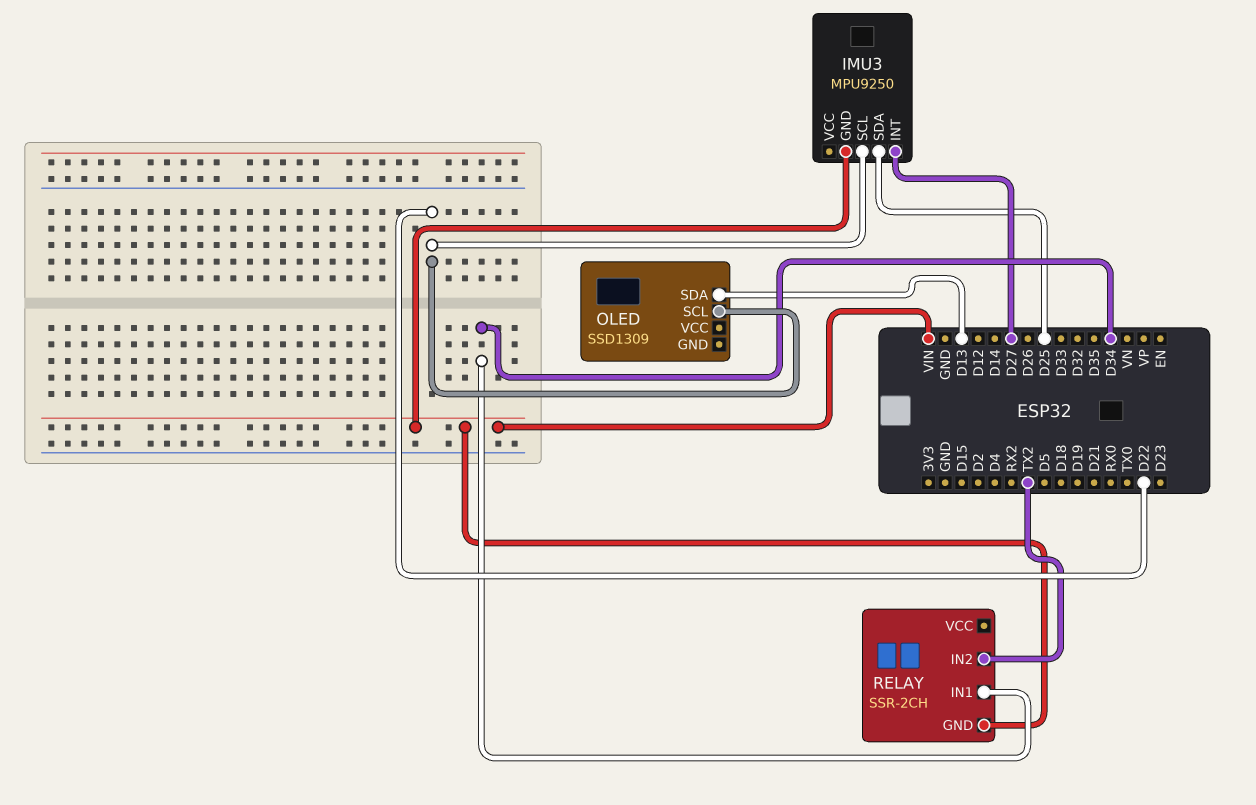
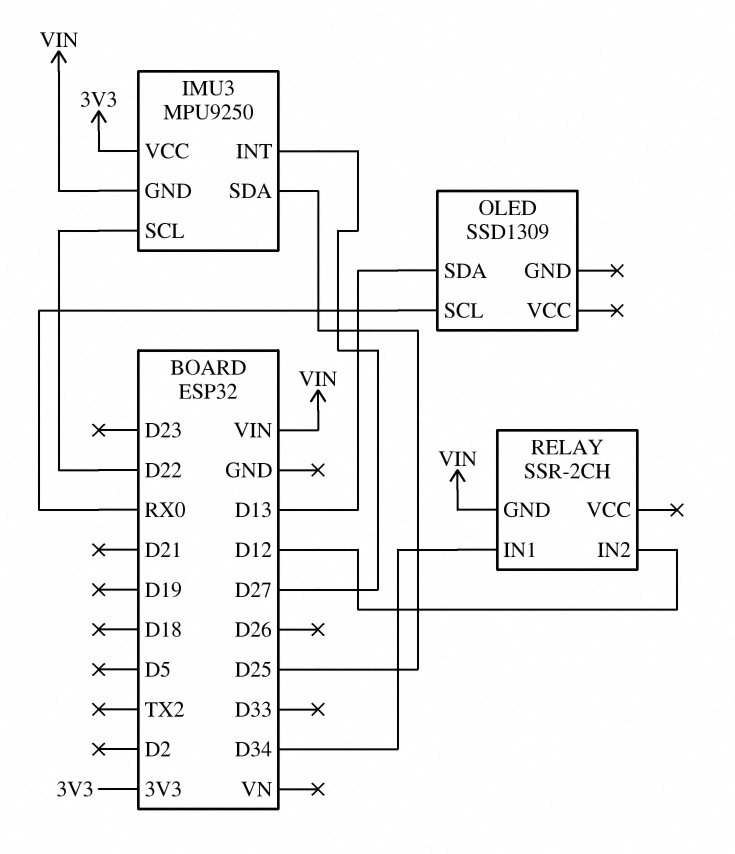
IMU3 pin VCC: none -> 3V3
OLED pin SCL: D22 -> RX0
RELAY pin IN2: TX2 -> D12

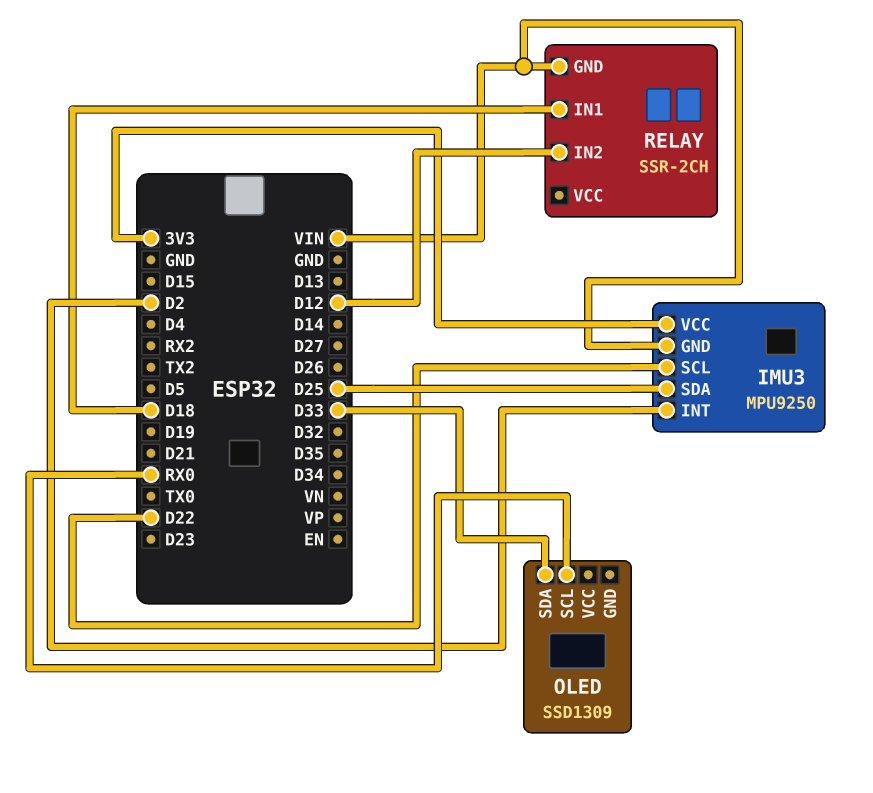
IMU3 pin INT: D27 -> D2
OLED pin SDA: D13 -> D33
RELAY pin IN1: D34 -> D18

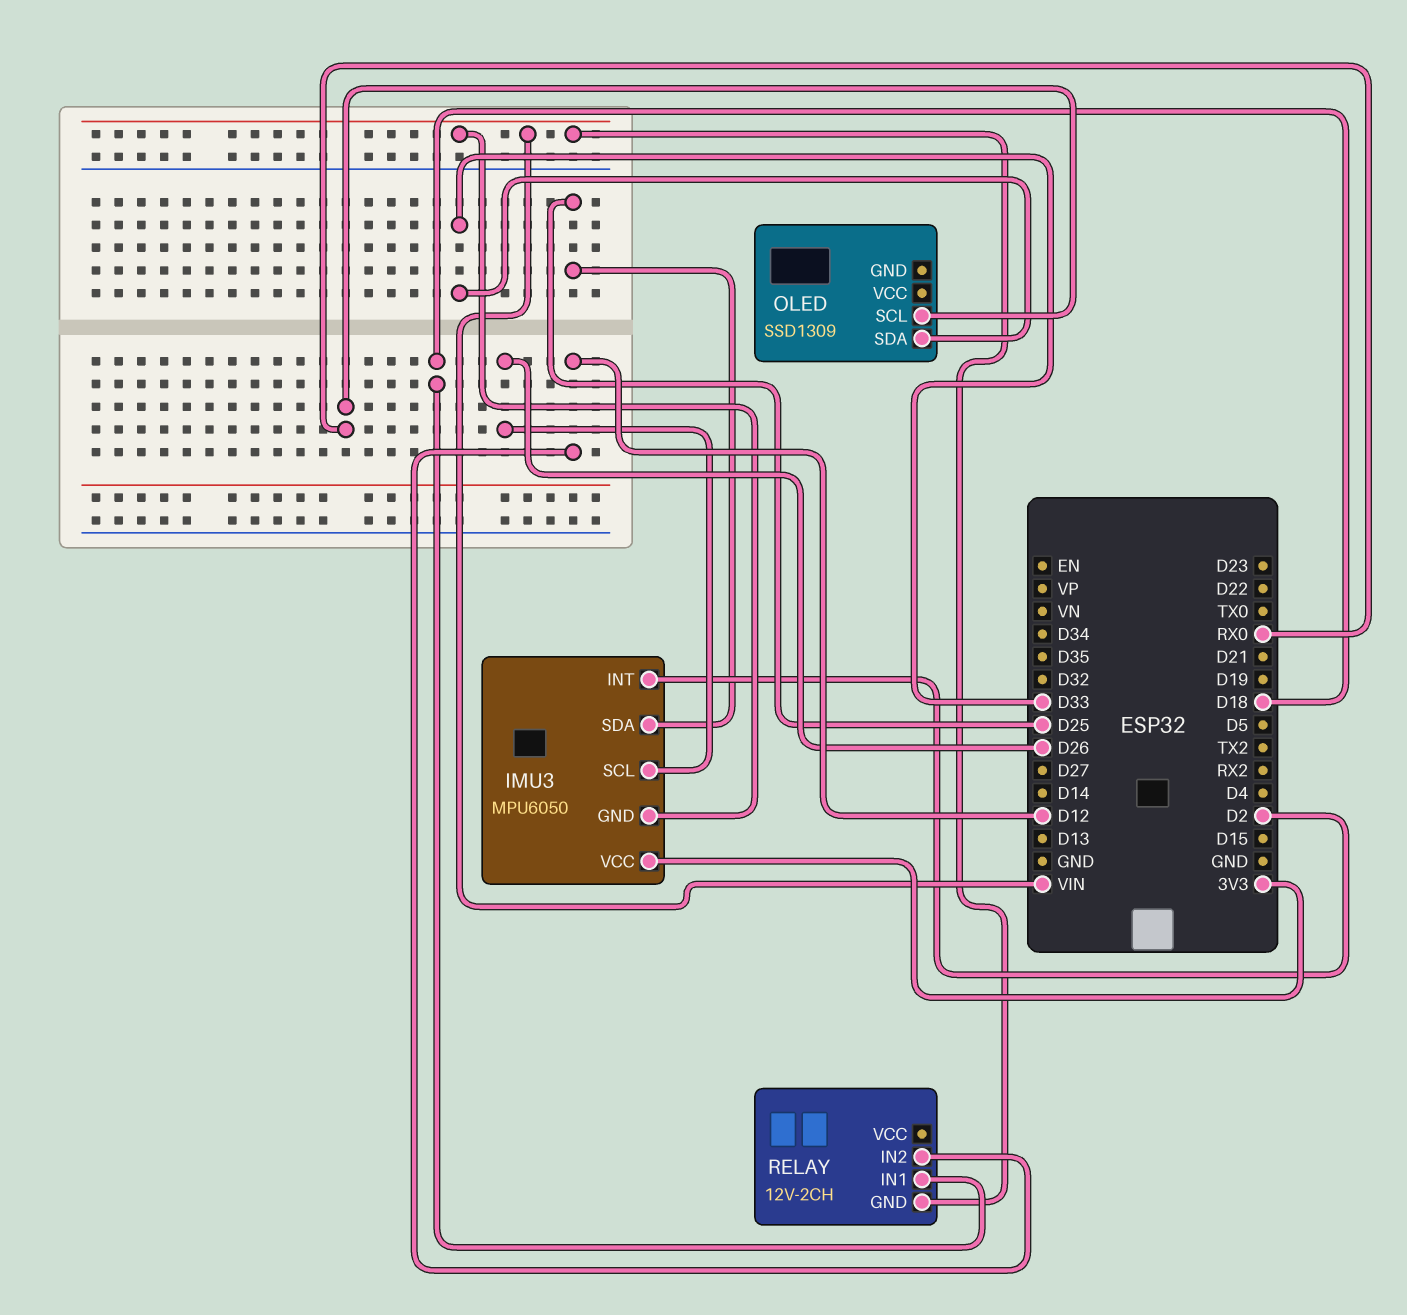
IMU3: MPU9250 -> MPU6050
IMU3 pin SCL: D22 -> D26
RELAY: SSR-2CH -> 12V-2CH

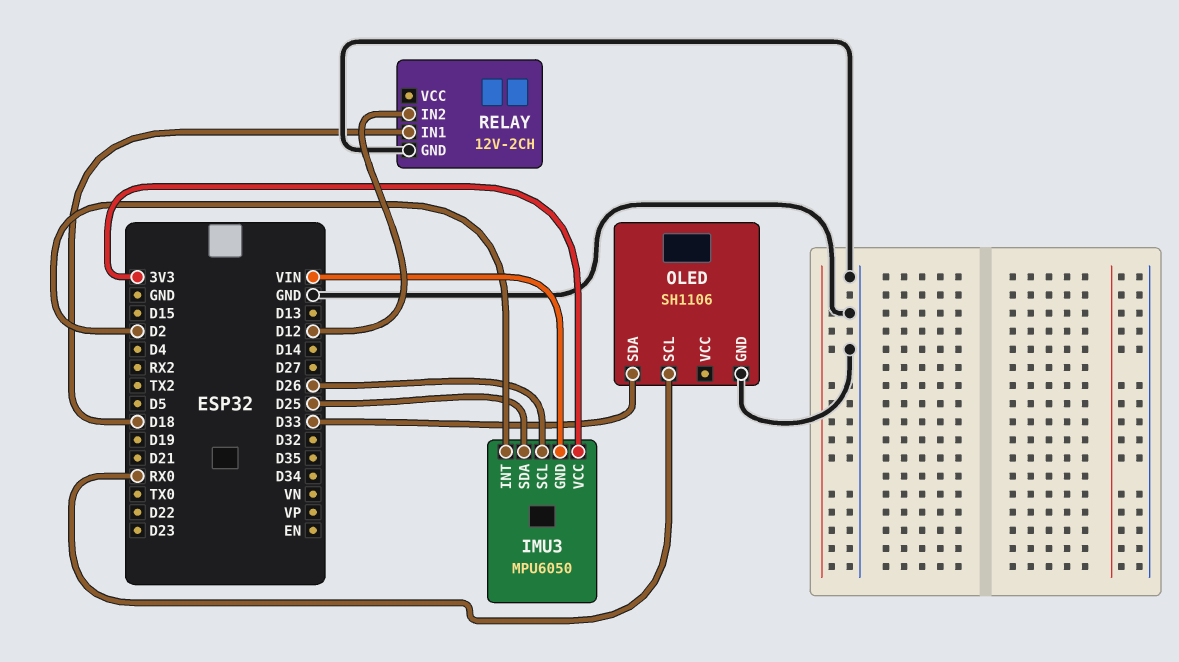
OLED: SSD1309 -> SH1106
OLED pin GND: none -> GND
RELAY pin GND: VIN -> GND

